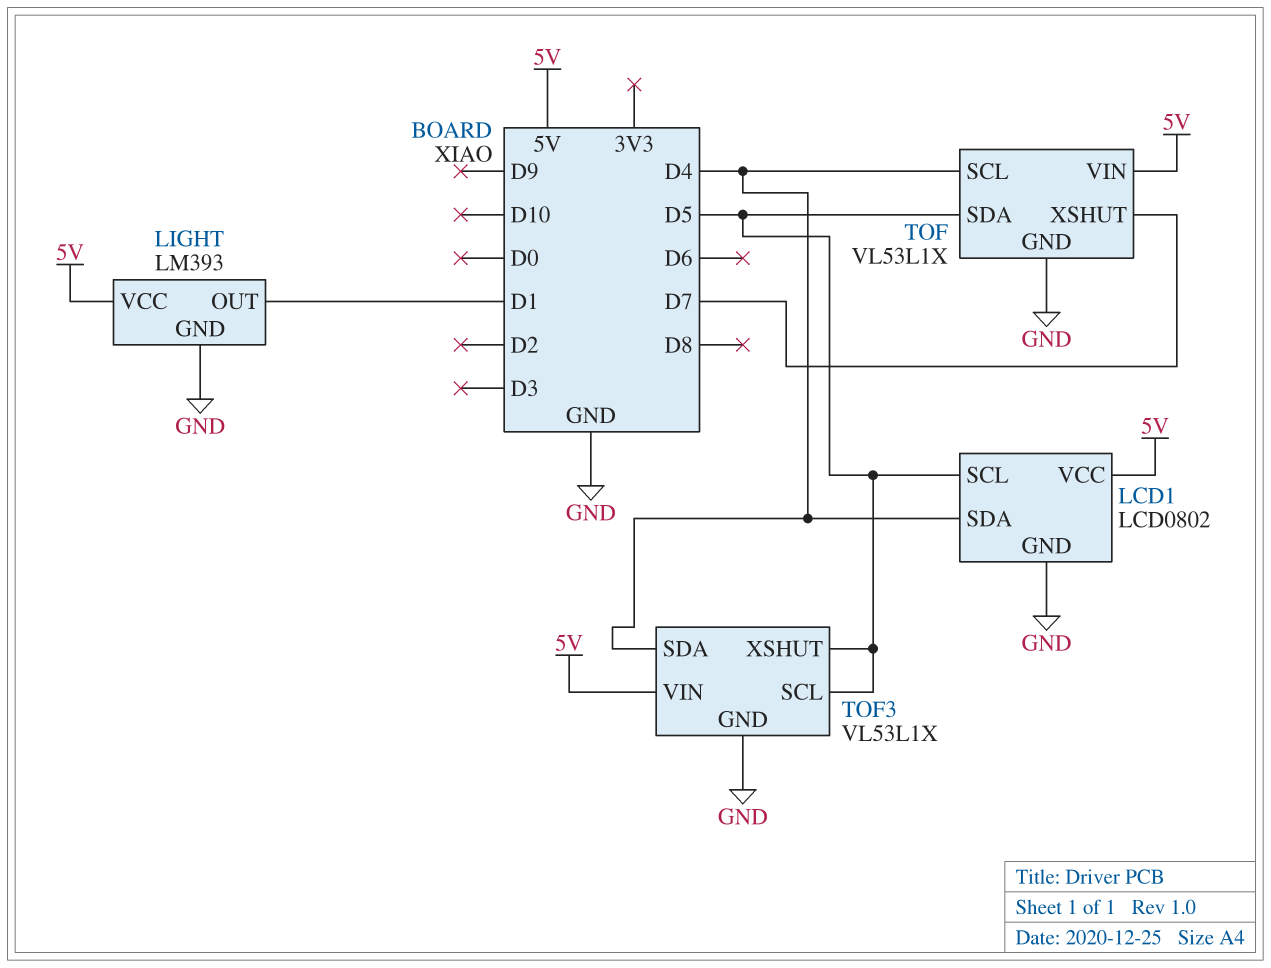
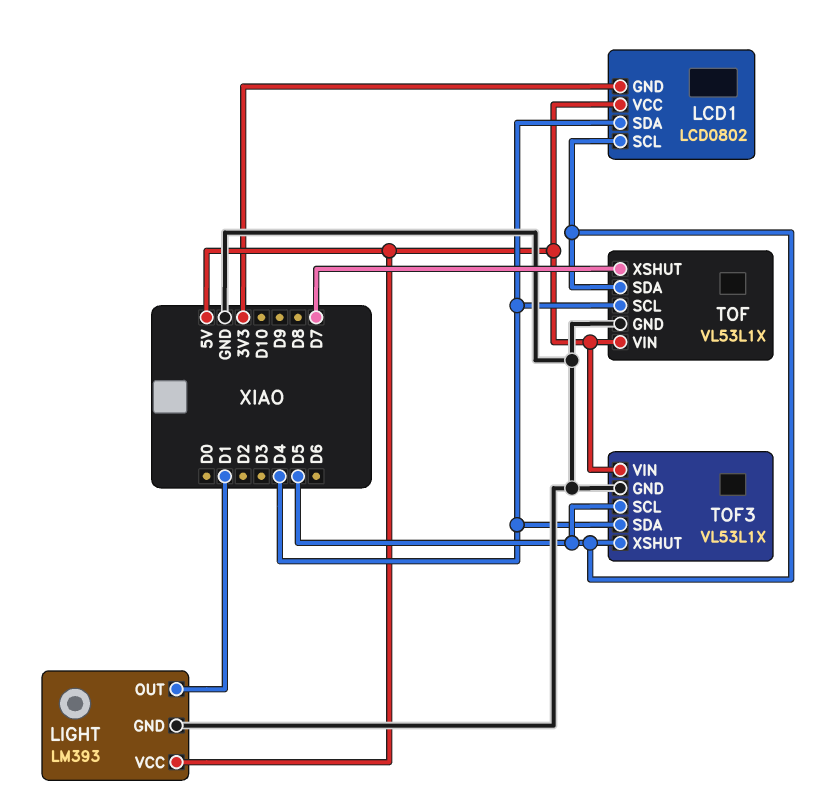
LCD1 pin GND: GND -> 3V3

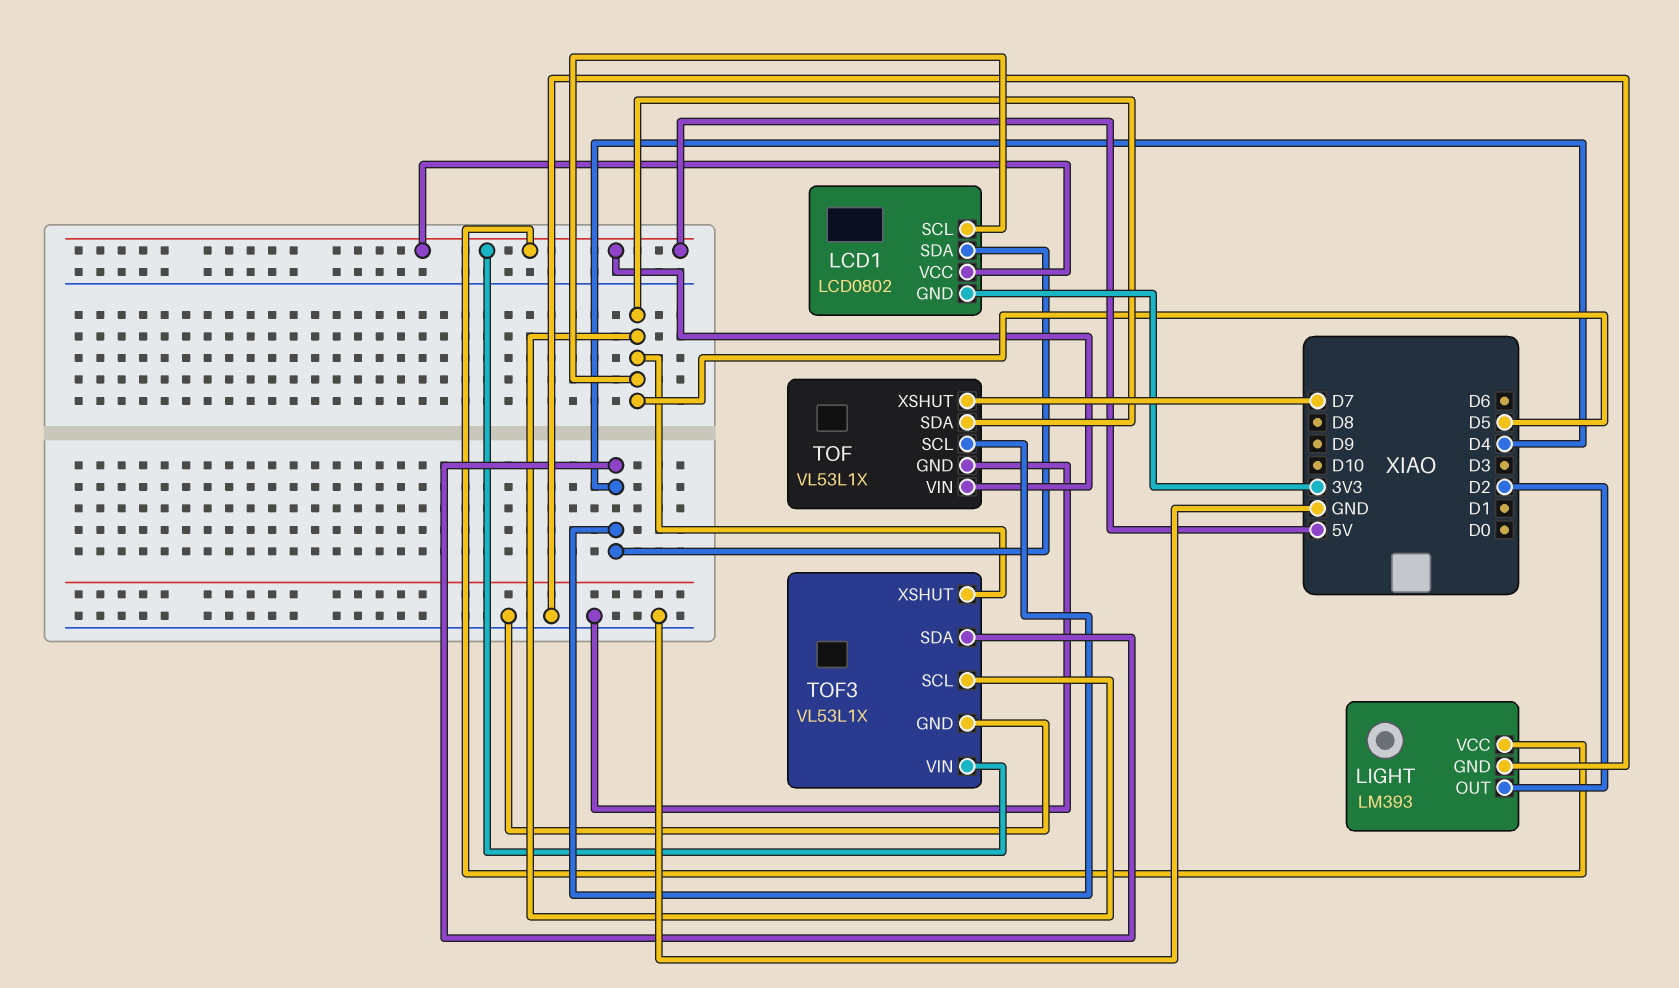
LIGHT pin OUT: D1 -> D2

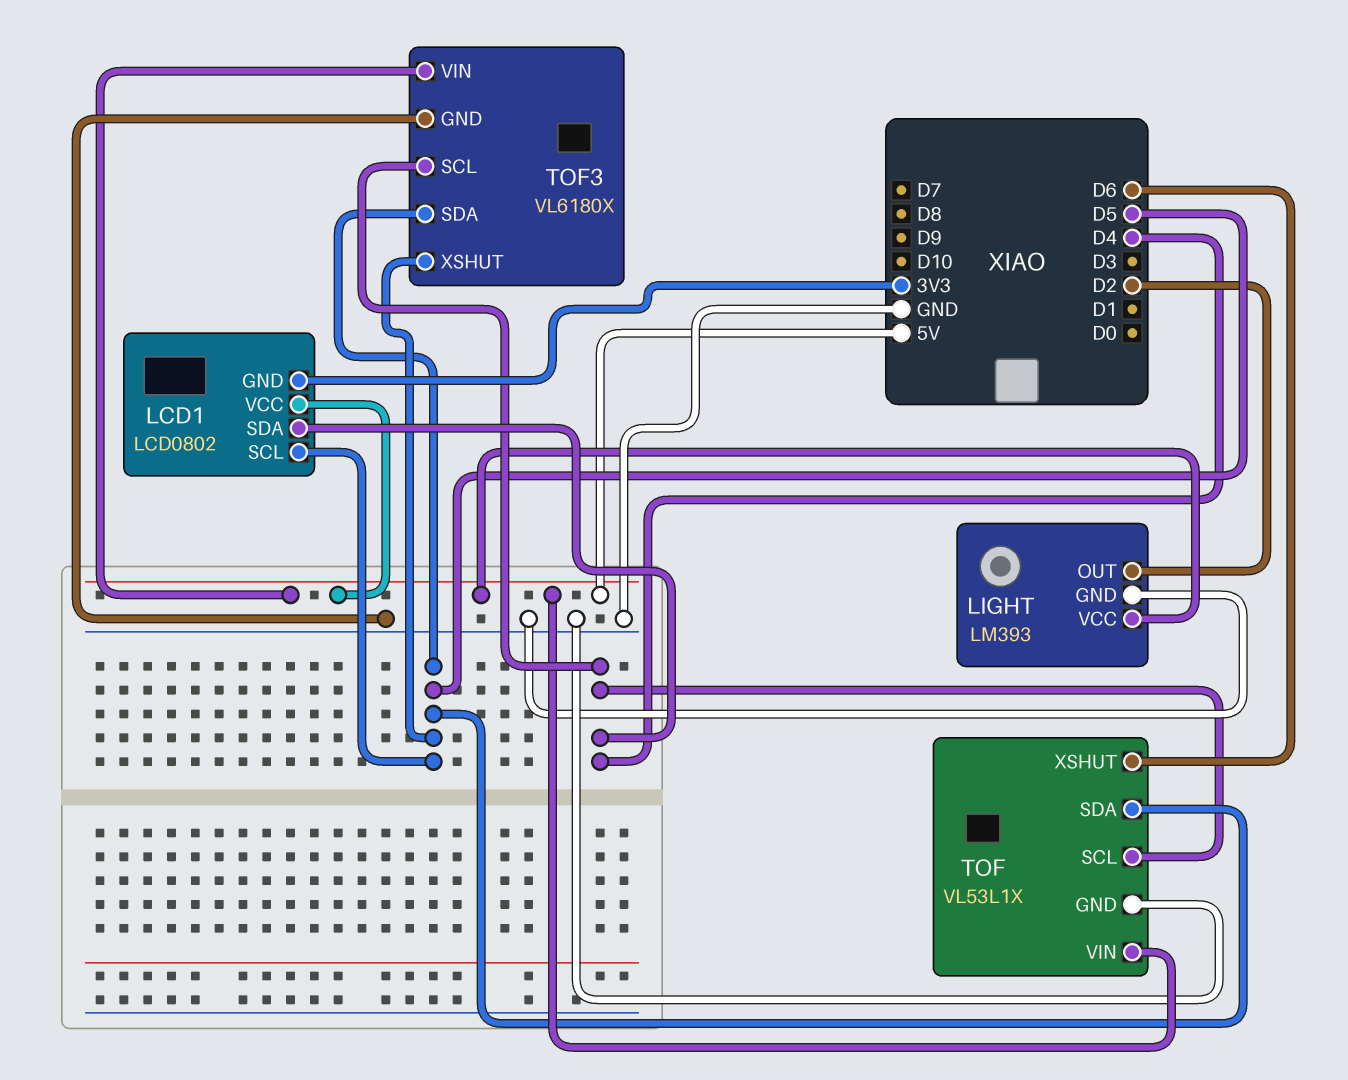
TOF pin XSHUT: D7 -> D6
TOF3: VL53L1X -> VL6180X
TOF3 pin SCL: D5 -> D4
TOF3 pin SDA: D4 -> D5

